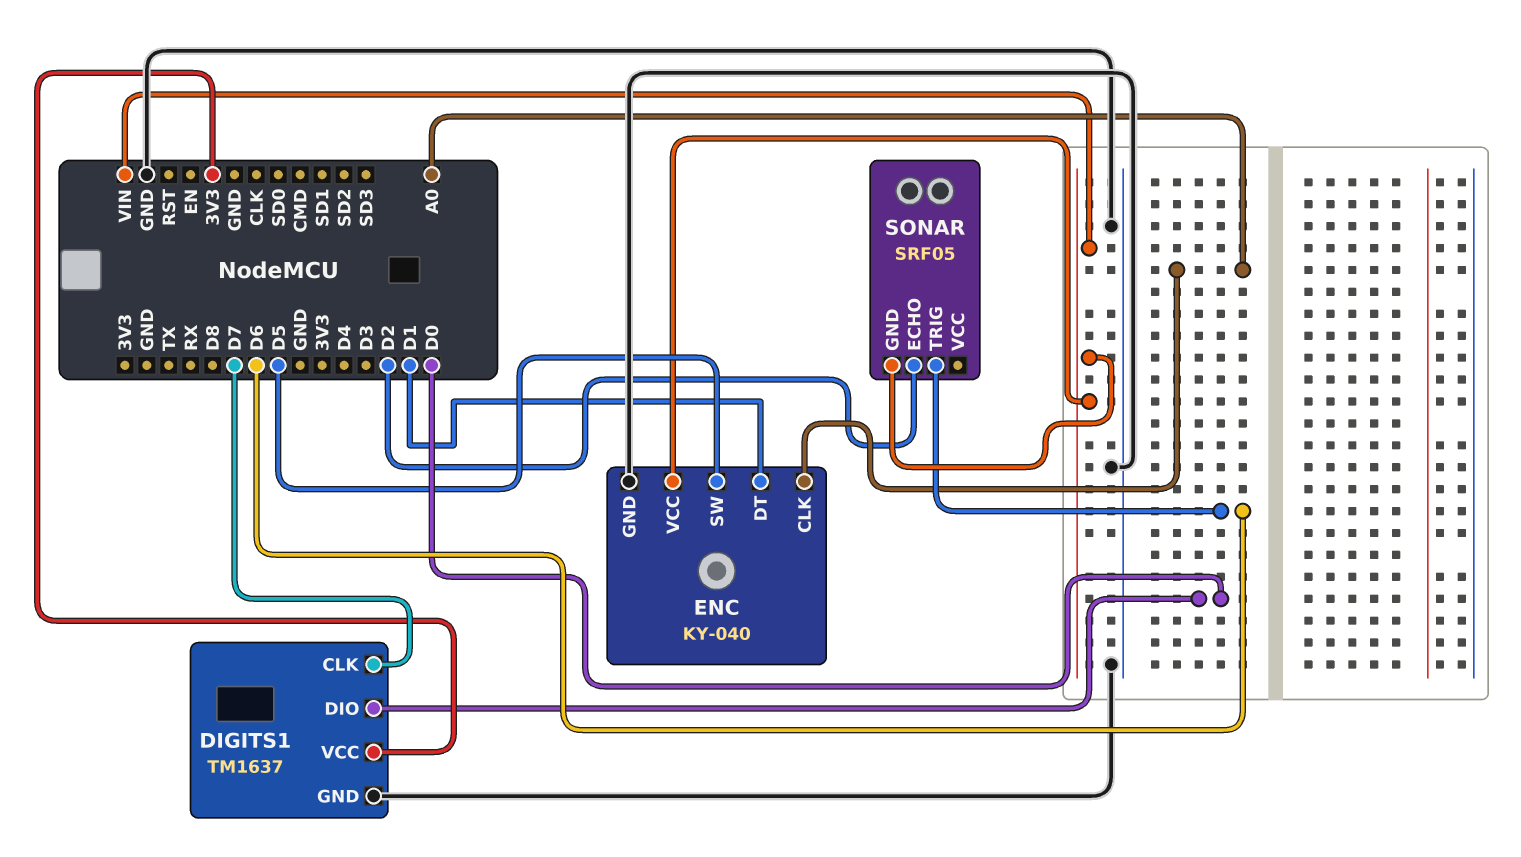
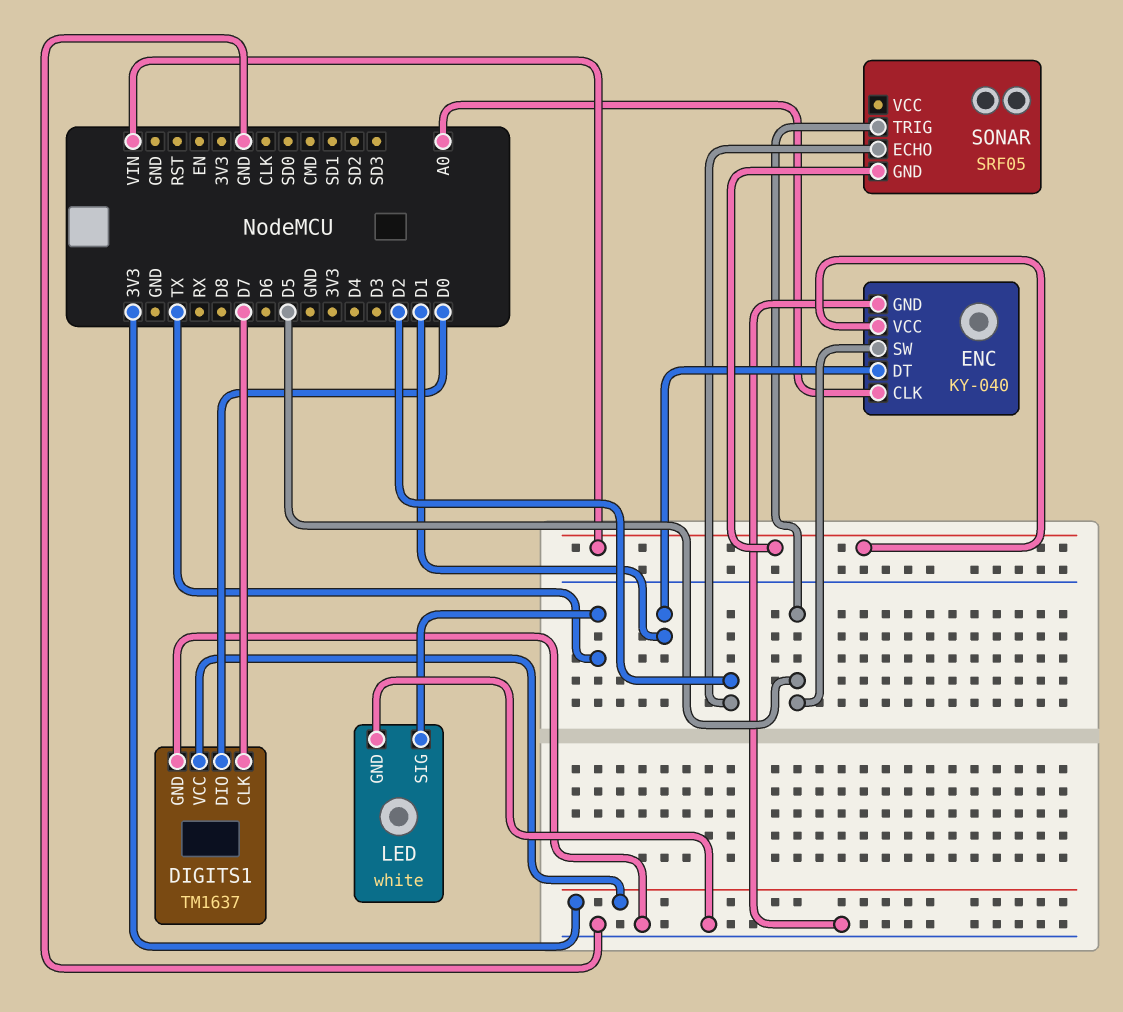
LED: none -> white
LED pin GND: none -> GND
LED pin SIG: none -> TX
SONAR pin TRIG: D6 -> D5

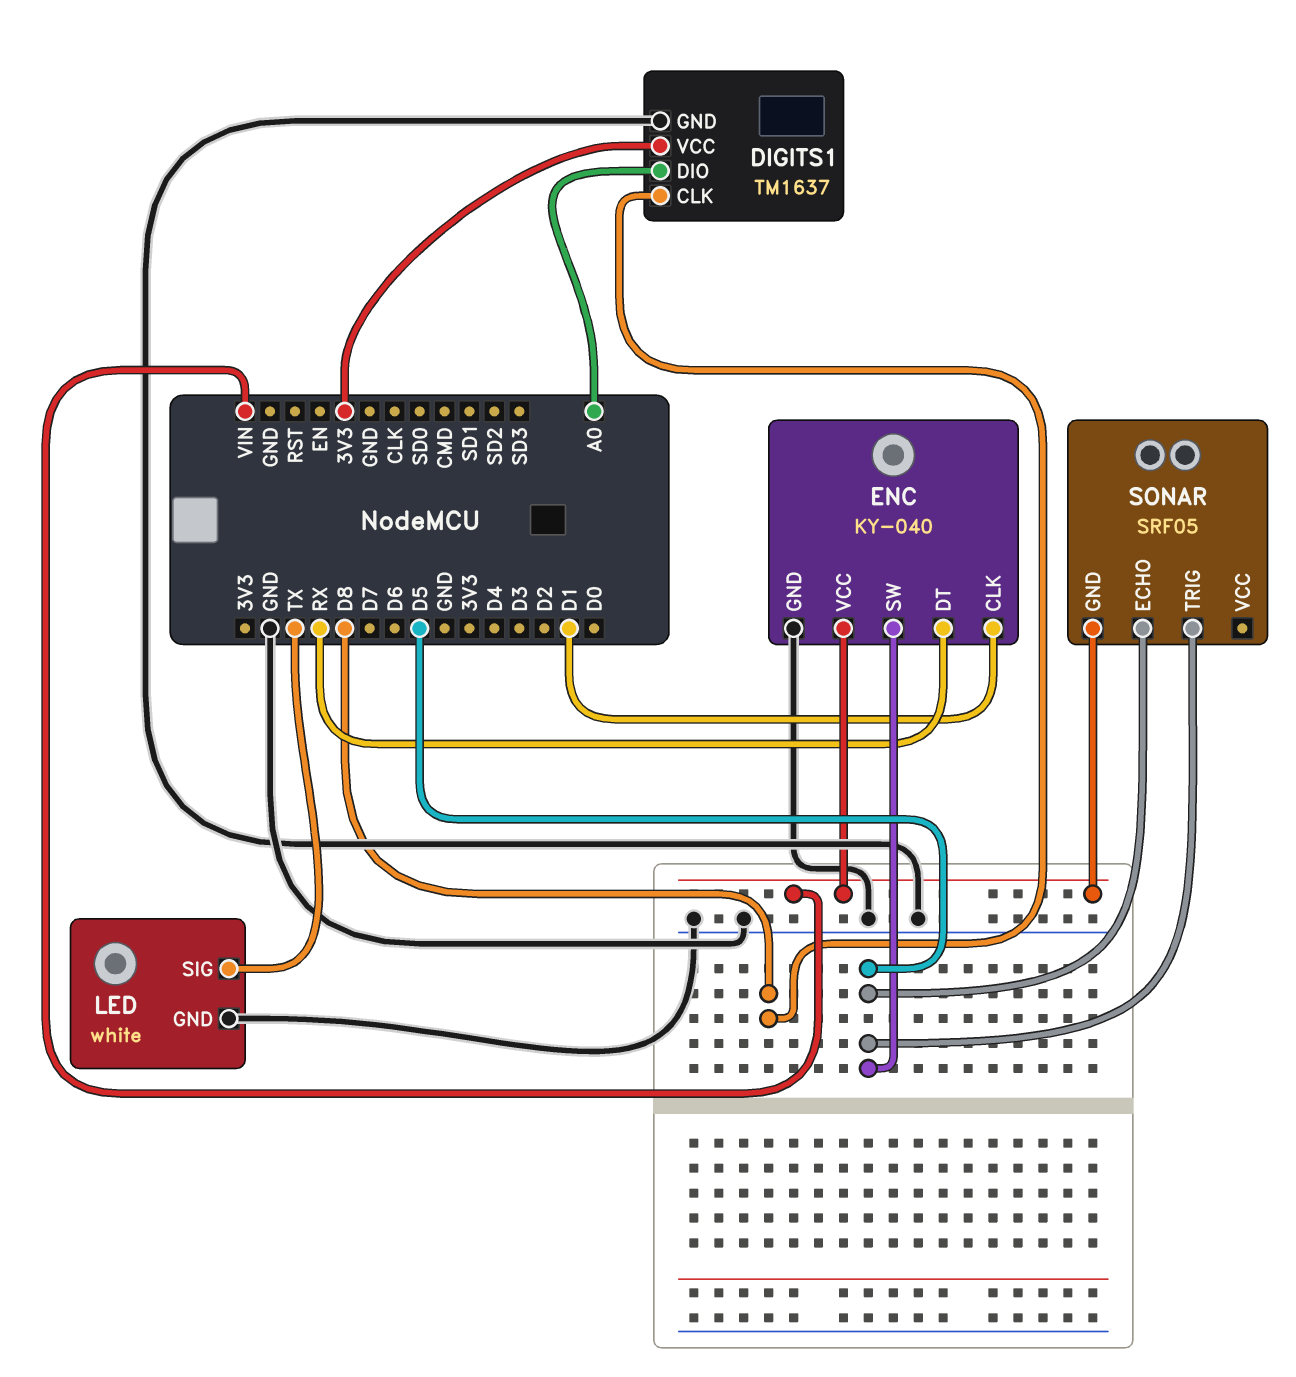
DIGITS1 pin CLK: D7 -> D8
DIGITS1 pin DIO: D0 -> A0
ENC pin CLK: A0 -> D1
ENC pin DT: D1 -> RX
SONAR pin ECHO: D2 -> D5

